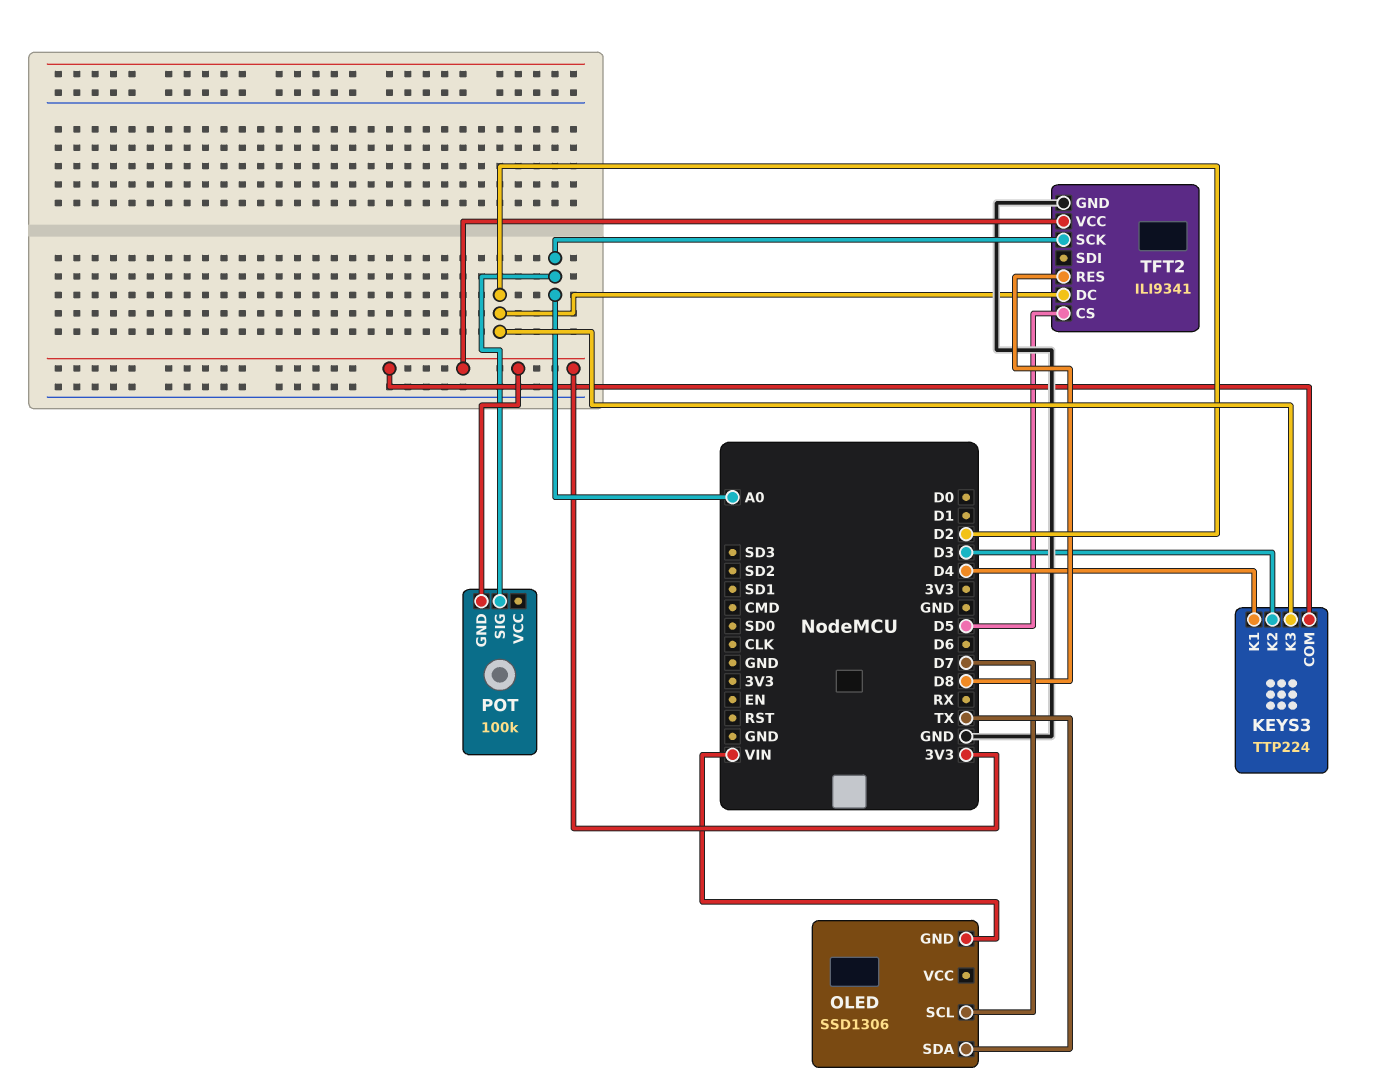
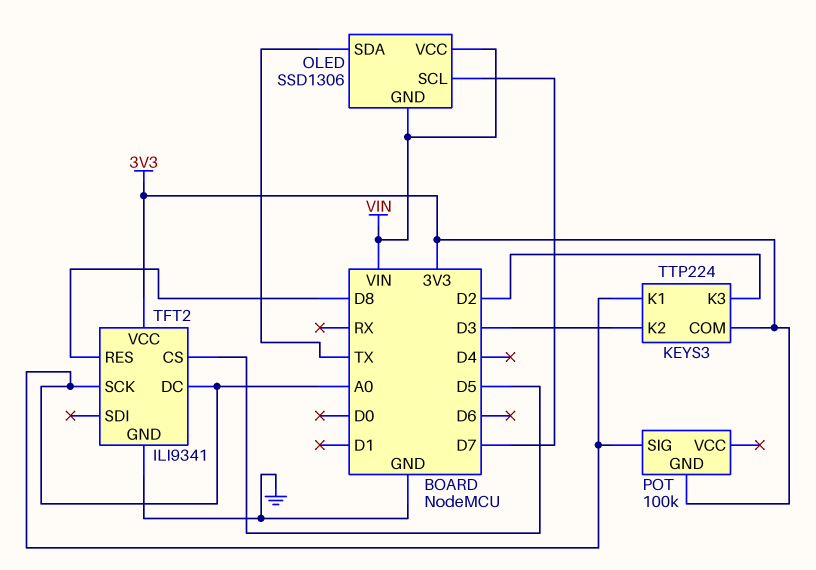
KEYS3 pin K1: D4 -> A0
OLED pin VCC: none -> VIN
TFT2 pin DC: D2 -> A0

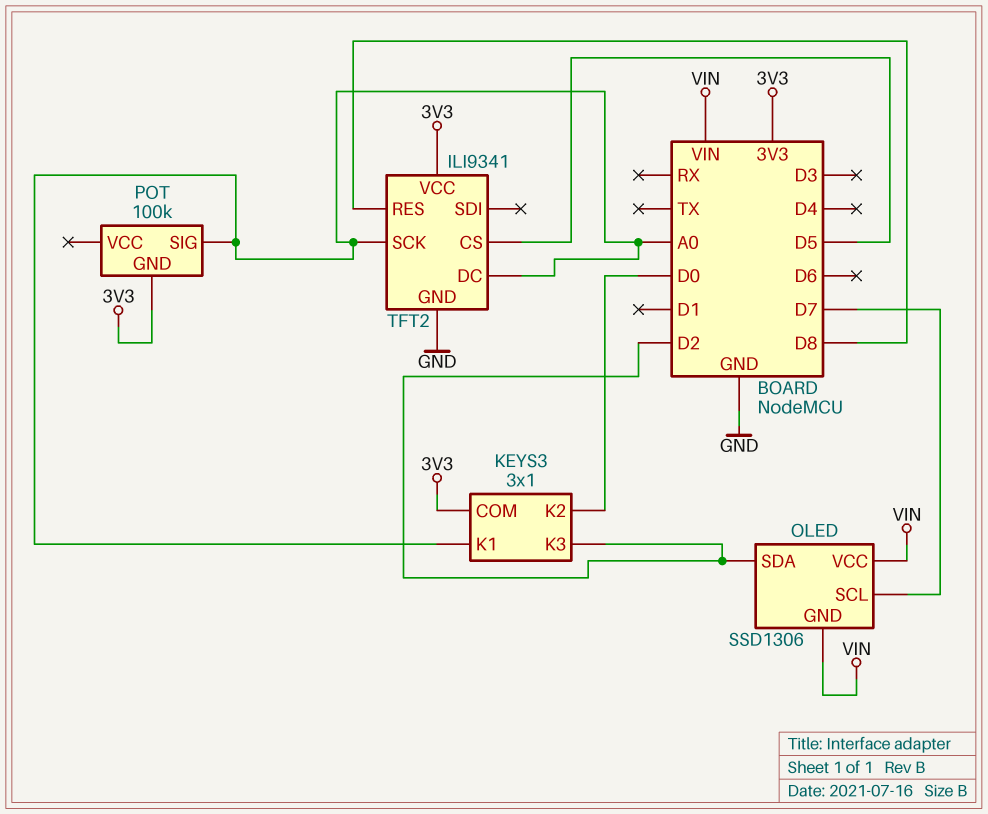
KEYS3: TTP224 -> 3x1
KEYS3 pin K2: D3 -> D0
OLED pin SDA: TX -> D2

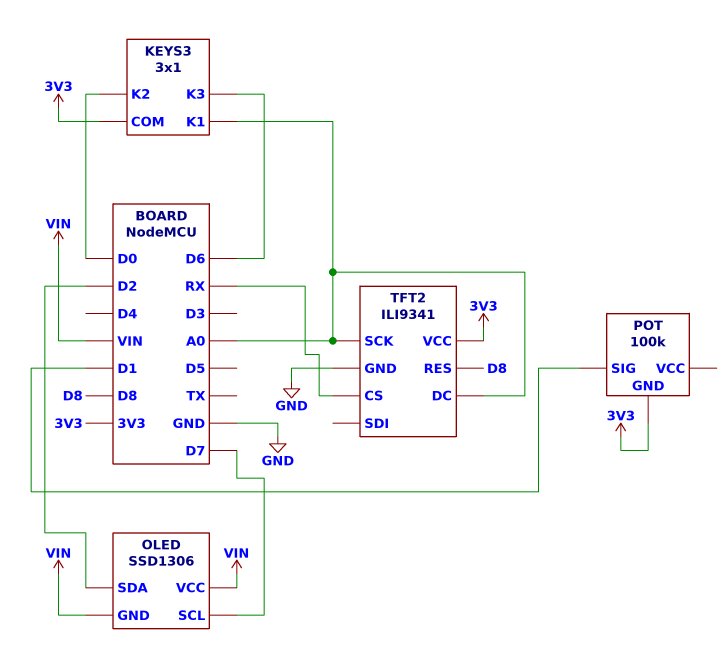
KEYS3 pin K3: D2 -> D6
POT pin SIG: A0 -> D1
TFT2 pin CS: D5 -> RX

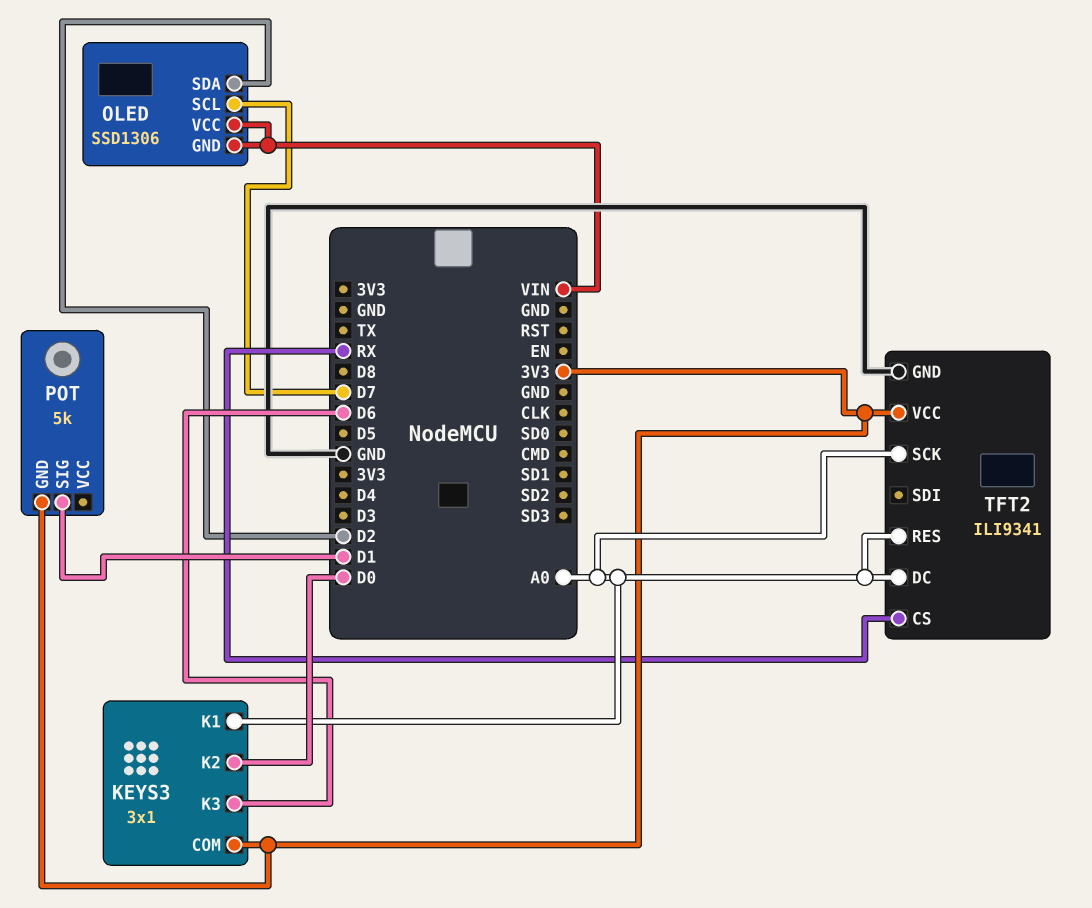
POT: 100k -> 5k
TFT2 pin RES: D8 -> A0

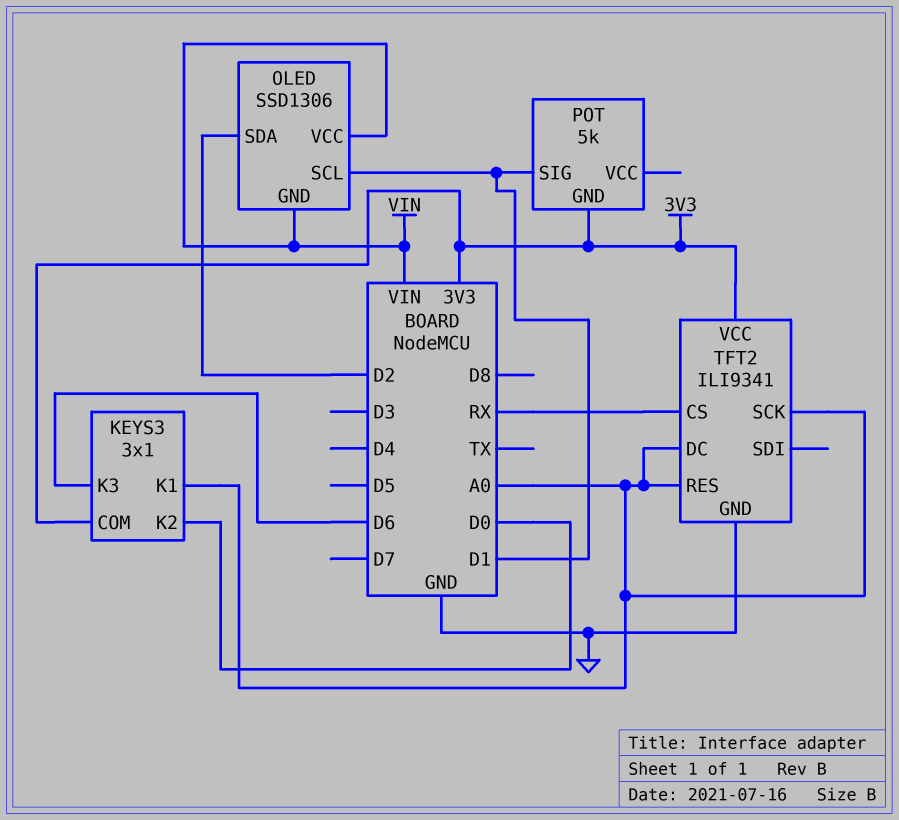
OLED pin SCL: D7 -> D1

